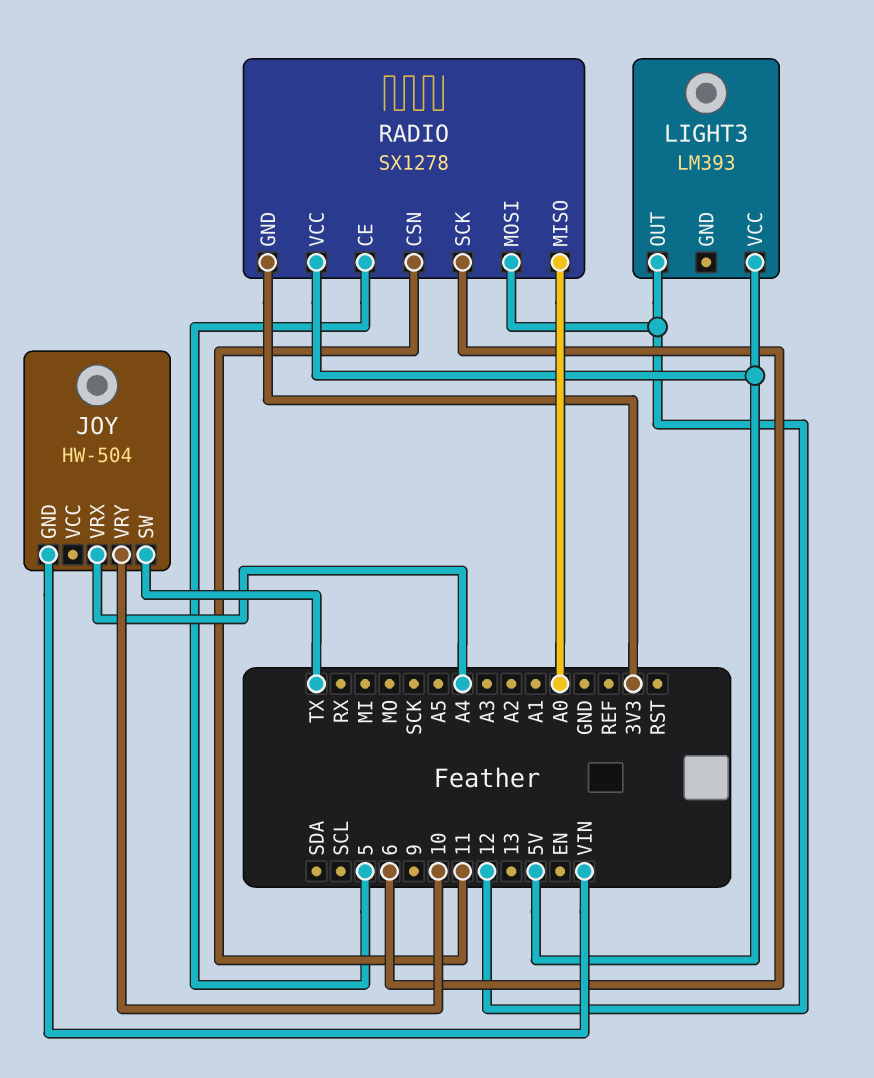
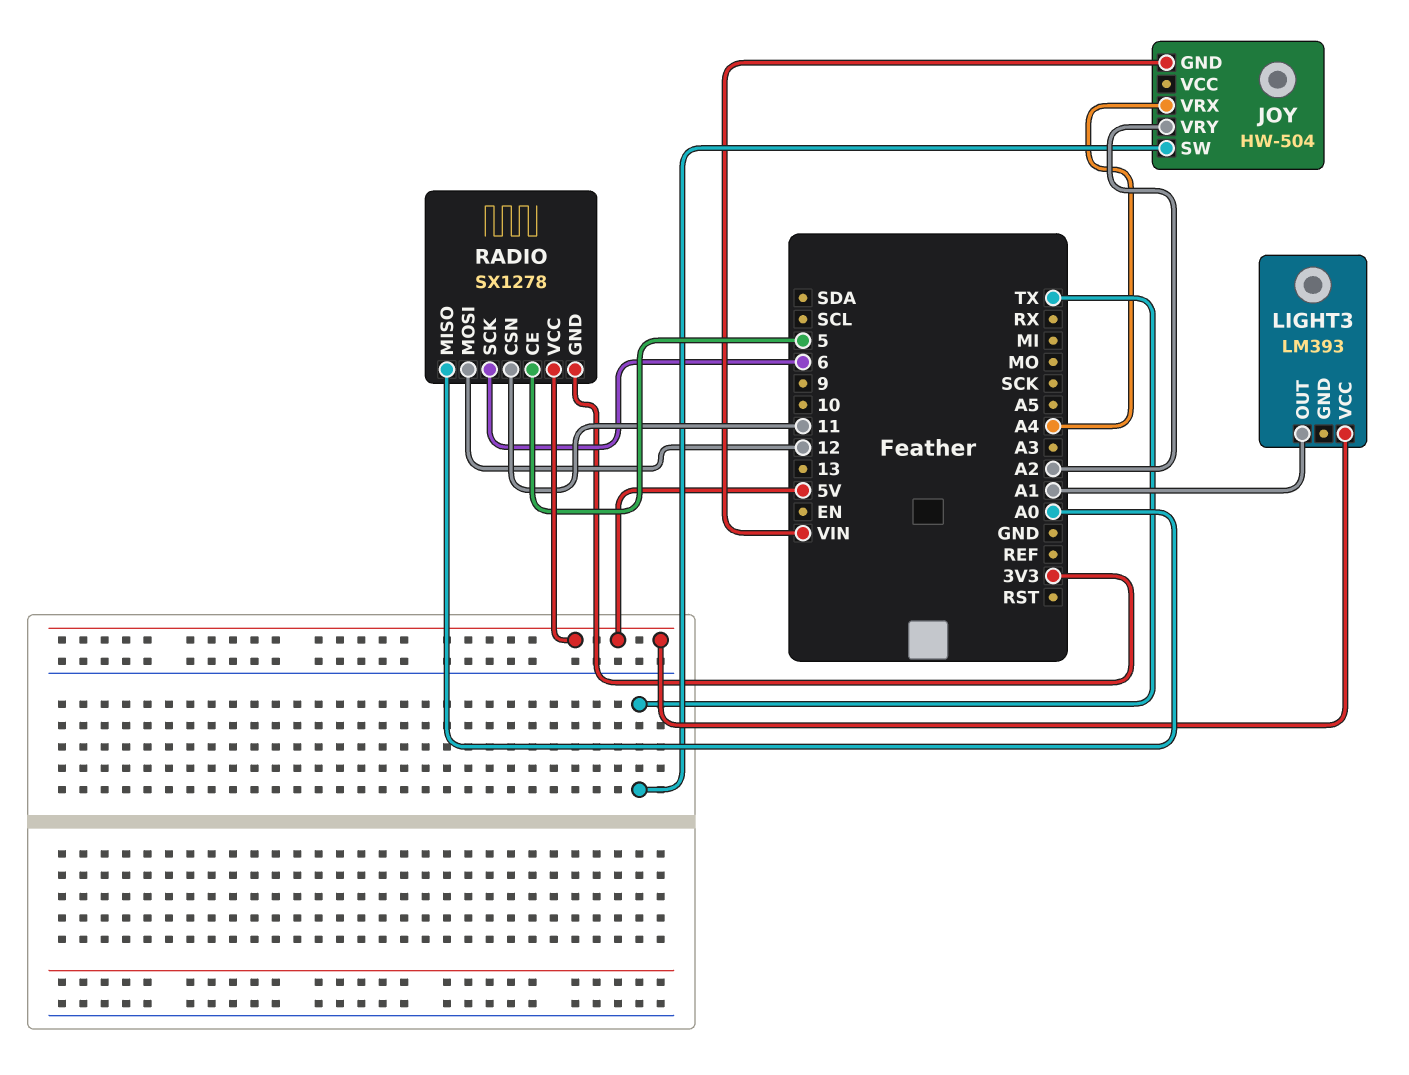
JOY pin VRY: 10 -> A2
LIGHT3 pin OUT: 12 -> A1

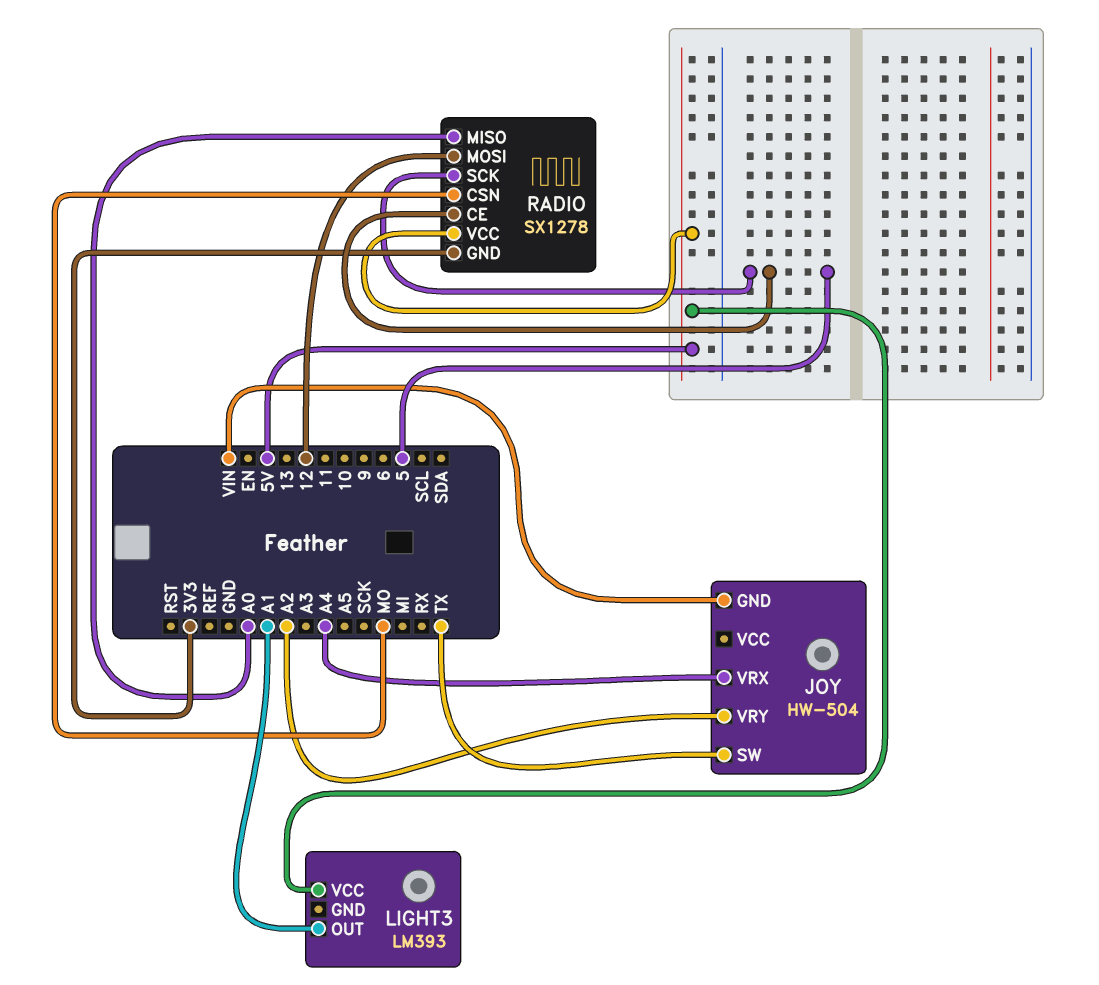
RADIO pin CSN: 11 -> MO
RADIO pin SCK: 6 -> 5

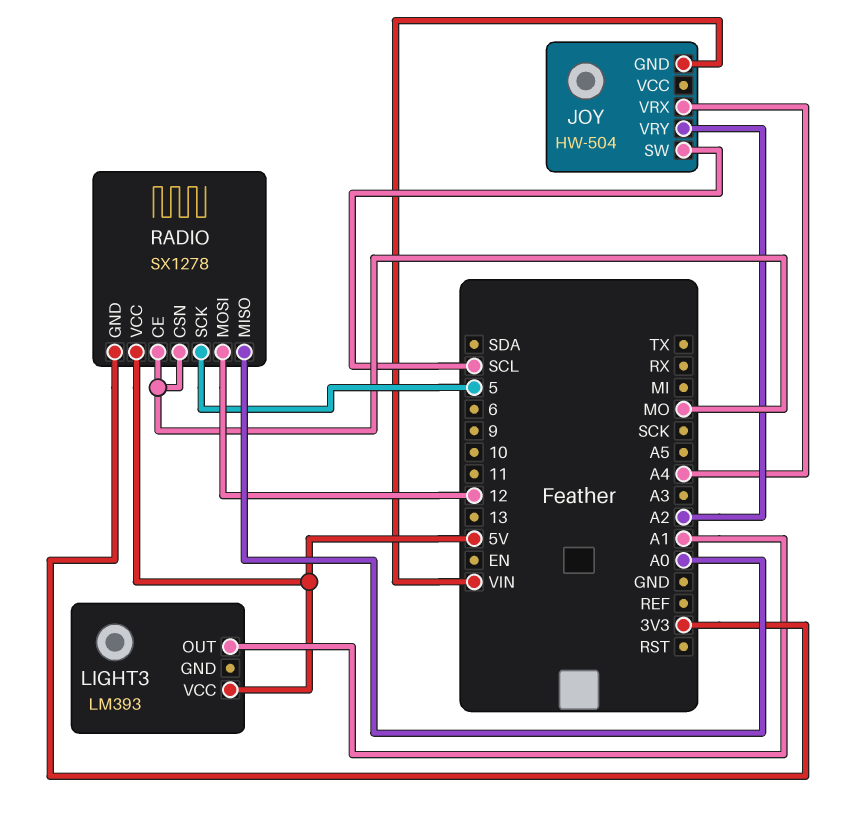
JOY pin SW: TX -> SCL
RADIO pin CE: 5 -> MO

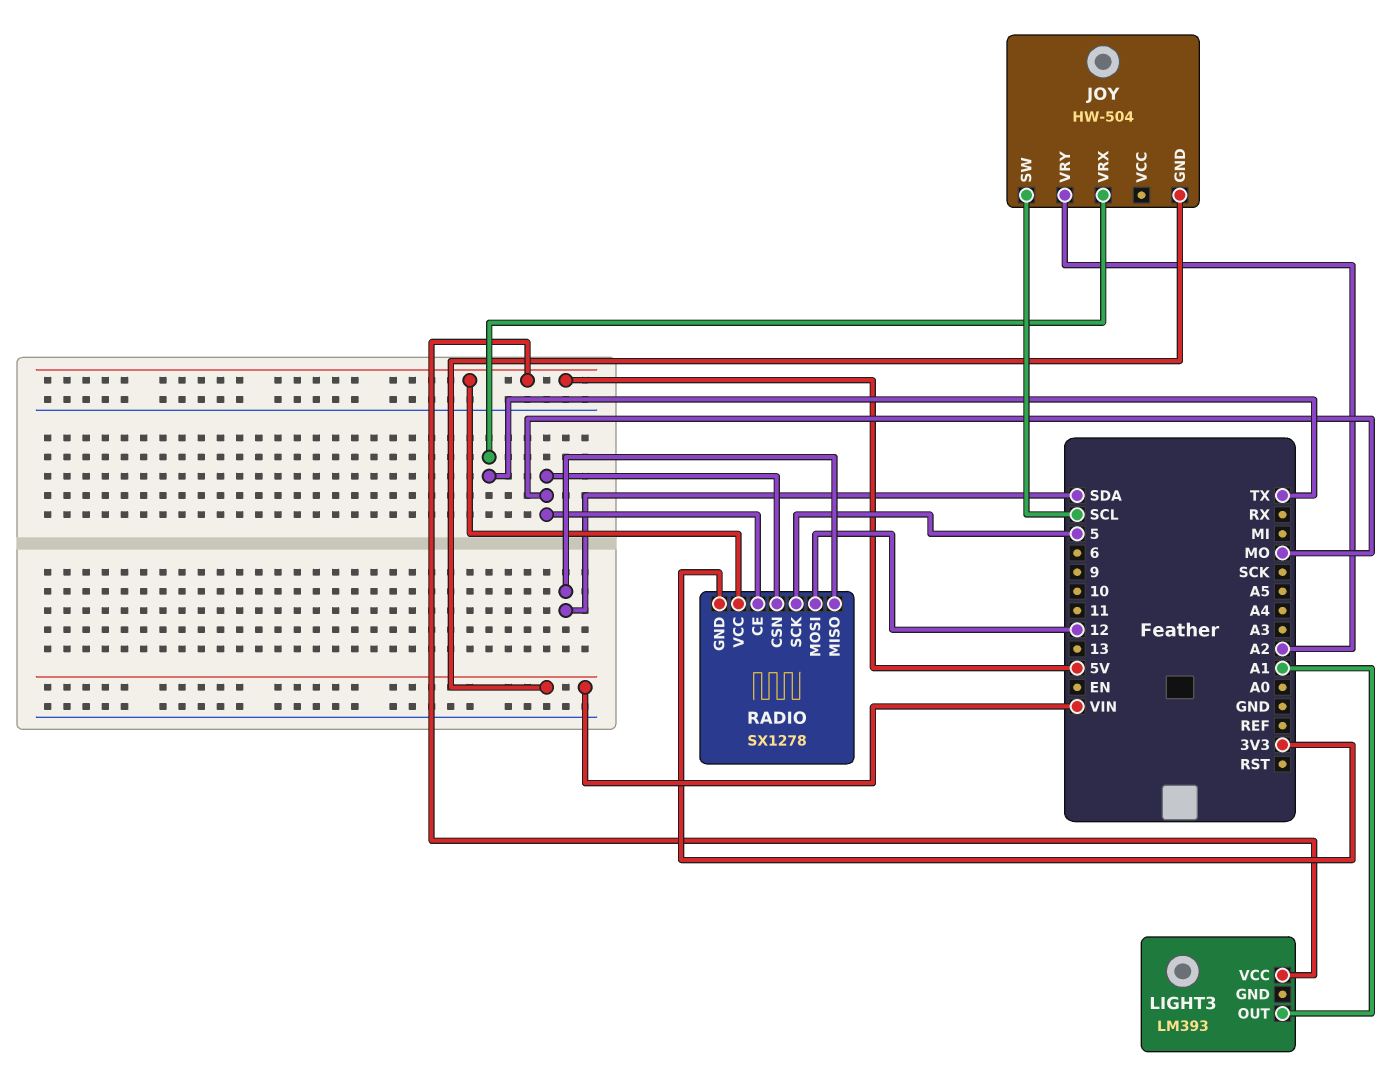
JOY pin VRX: A4 -> TX
RADIO pin MISO: A0 -> SDA

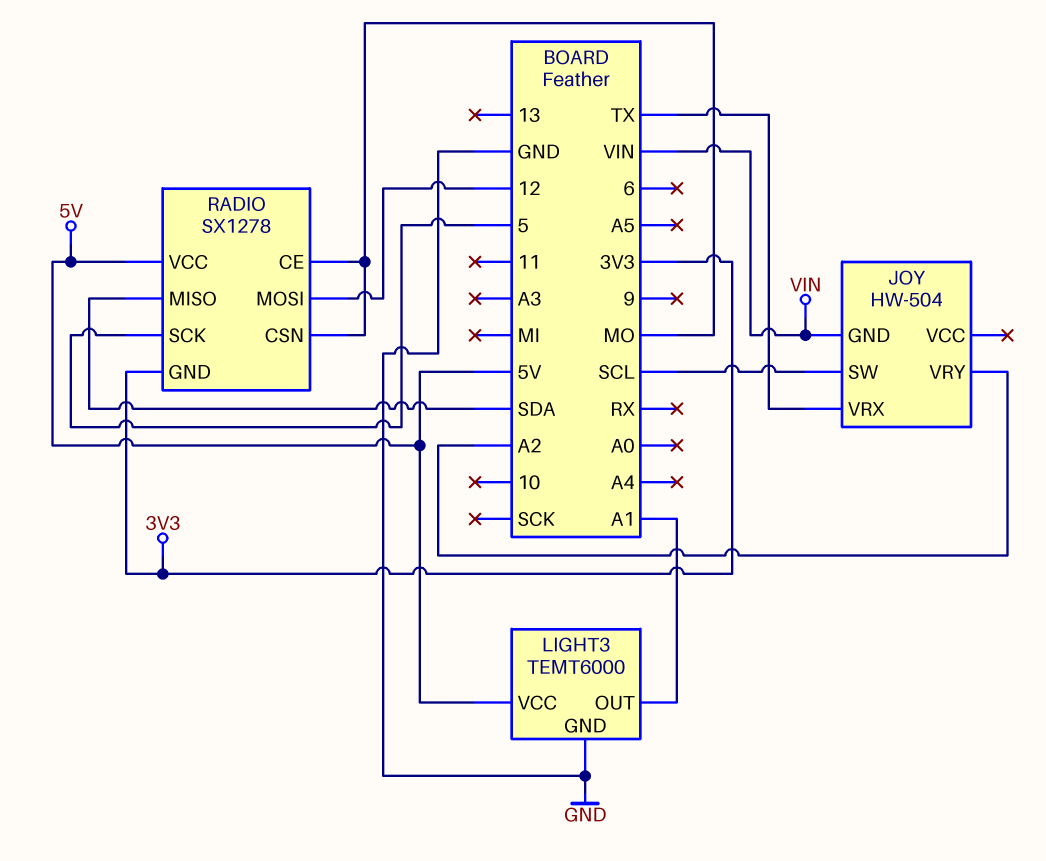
LIGHT3: LM393 -> TEMT6000
LIGHT3 pin GND: none -> GND

